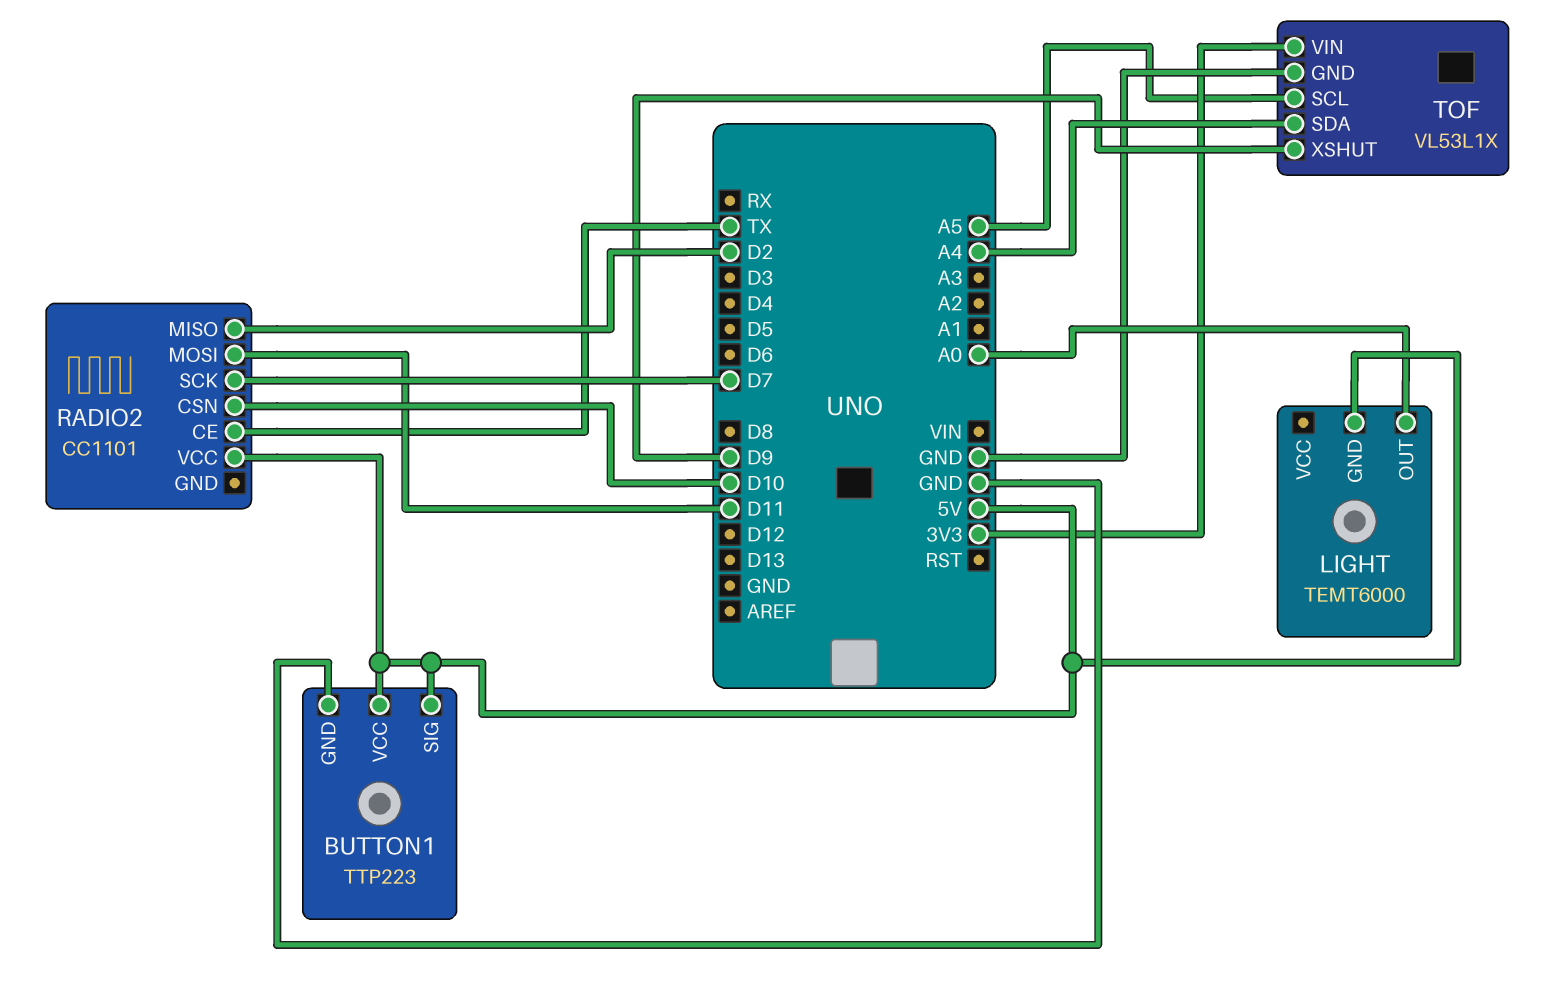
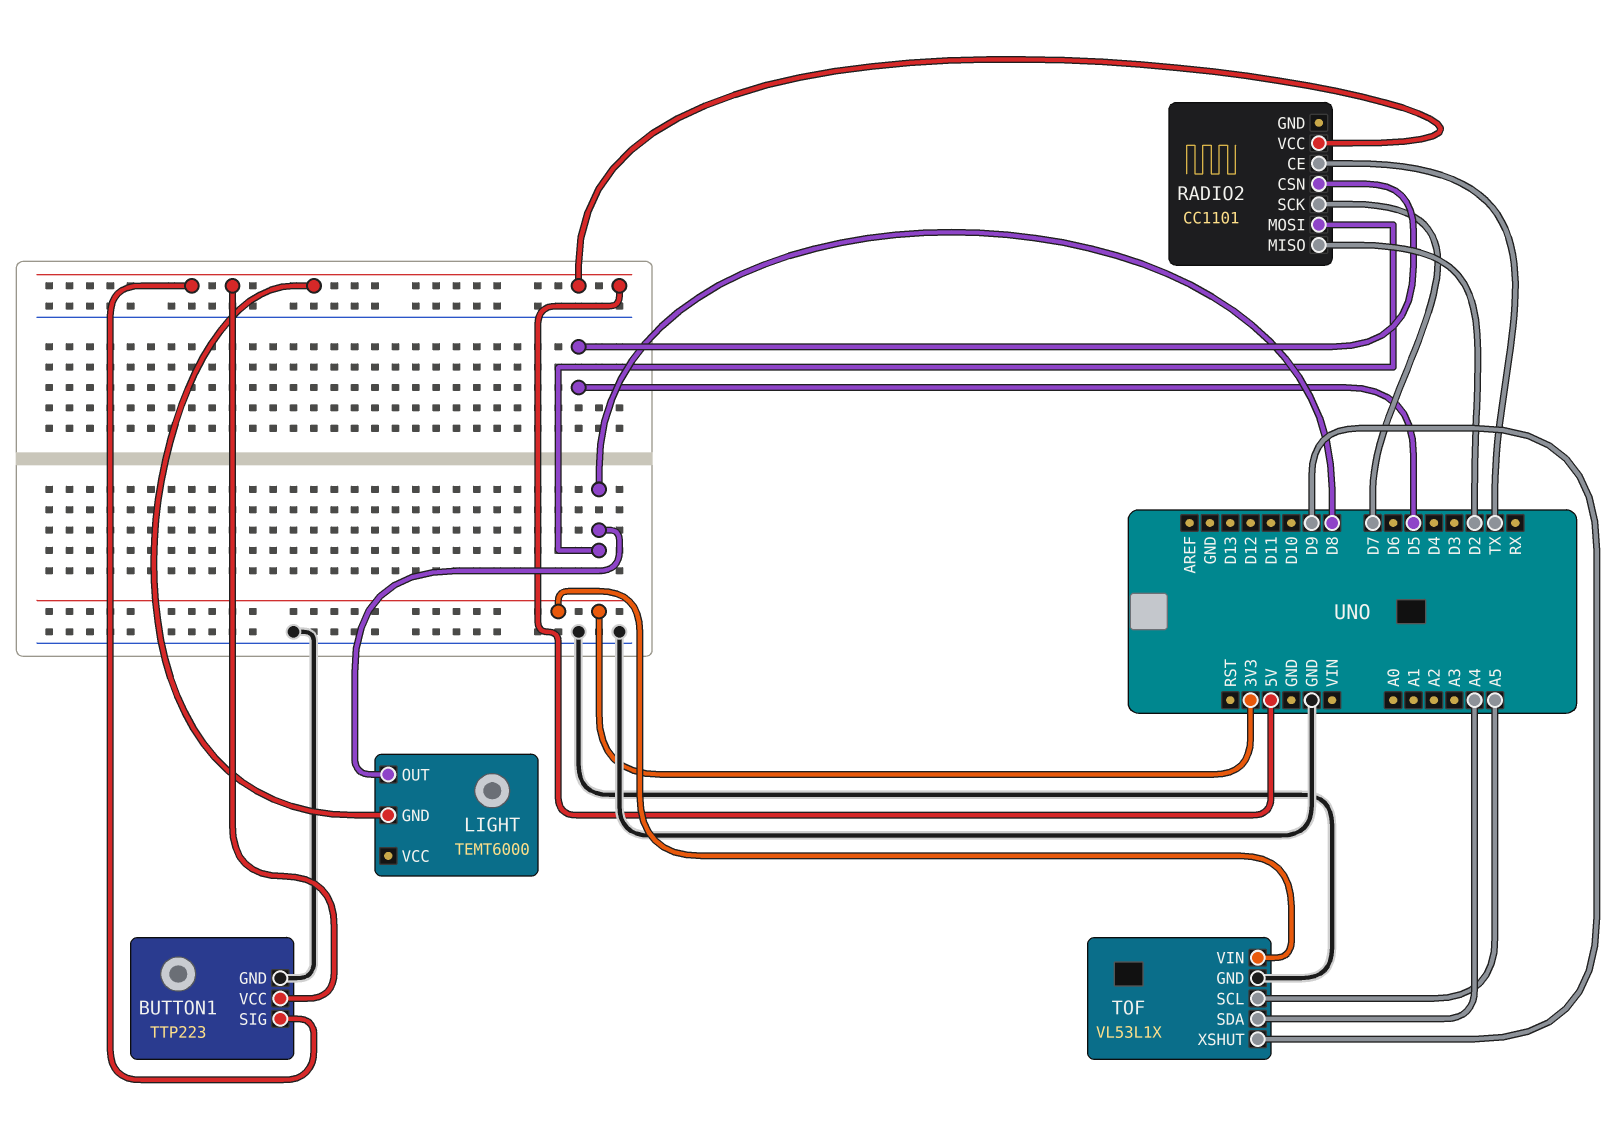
LIGHT pin OUT: A0 -> D8
RADIO2 pin CSN: D10 -> D5
RADIO2 pin MOSI: D11 -> D8

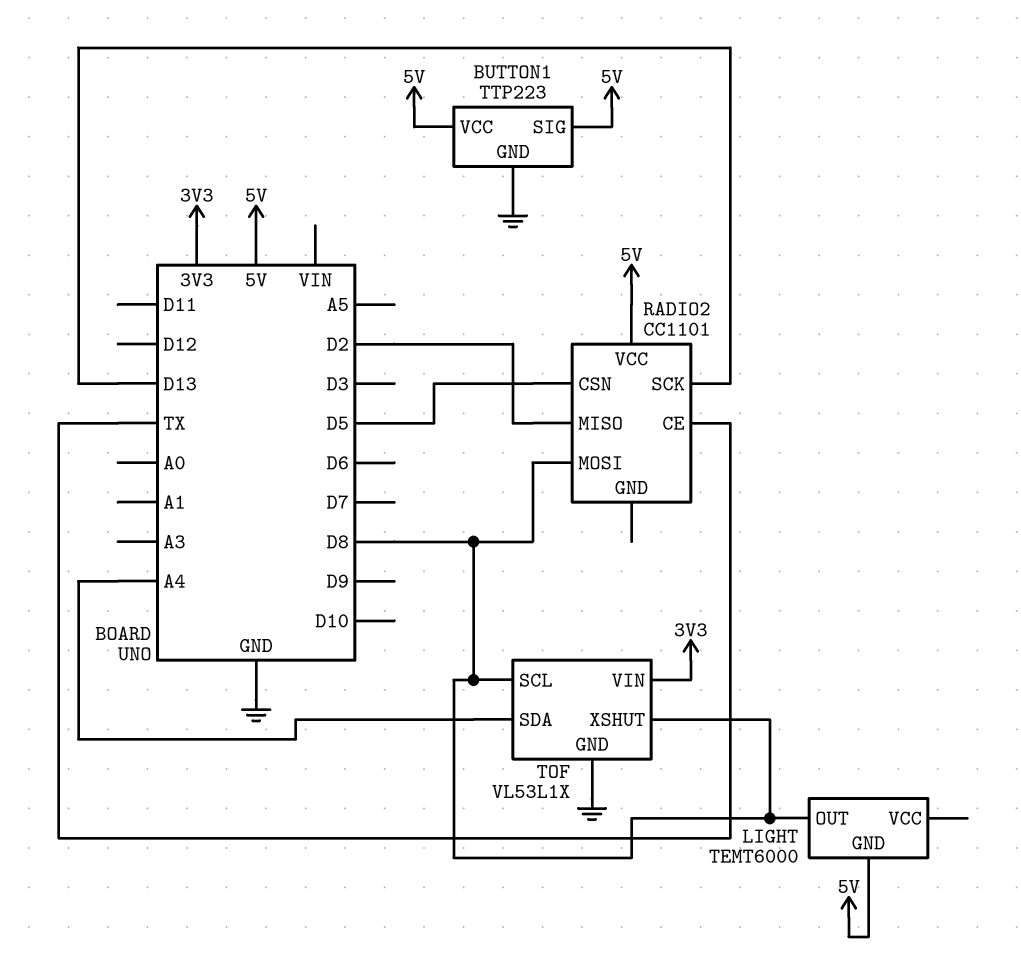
RADIO2 pin SCK: D7 -> D13
TOF pin SCL: A5 -> D8
TOF pin XSHUT: D9 -> D8

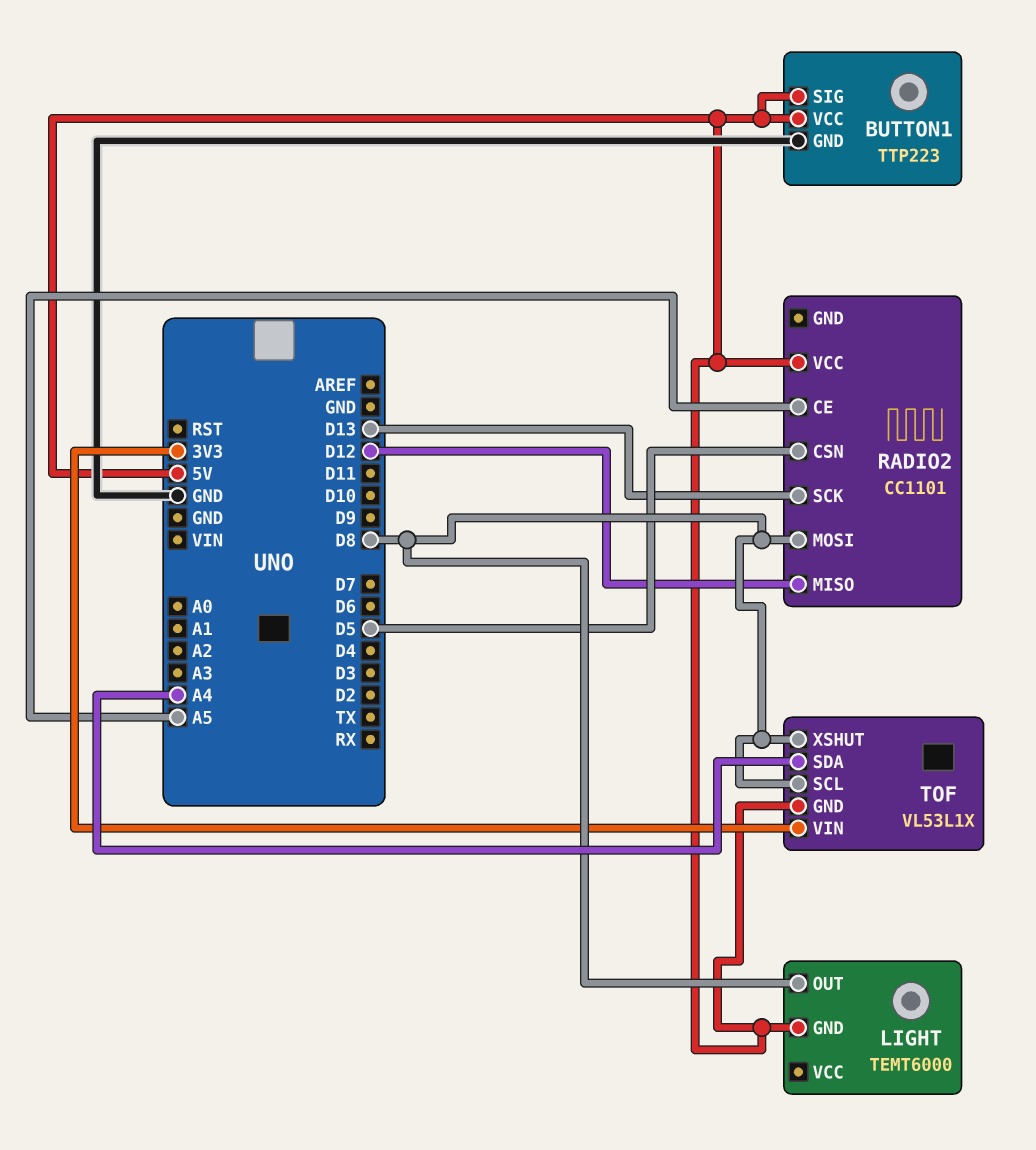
RADIO2 pin CE: TX -> A5
RADIO2 pin MISO: D2 -> D12
TOF pin GND: GND -> 5V

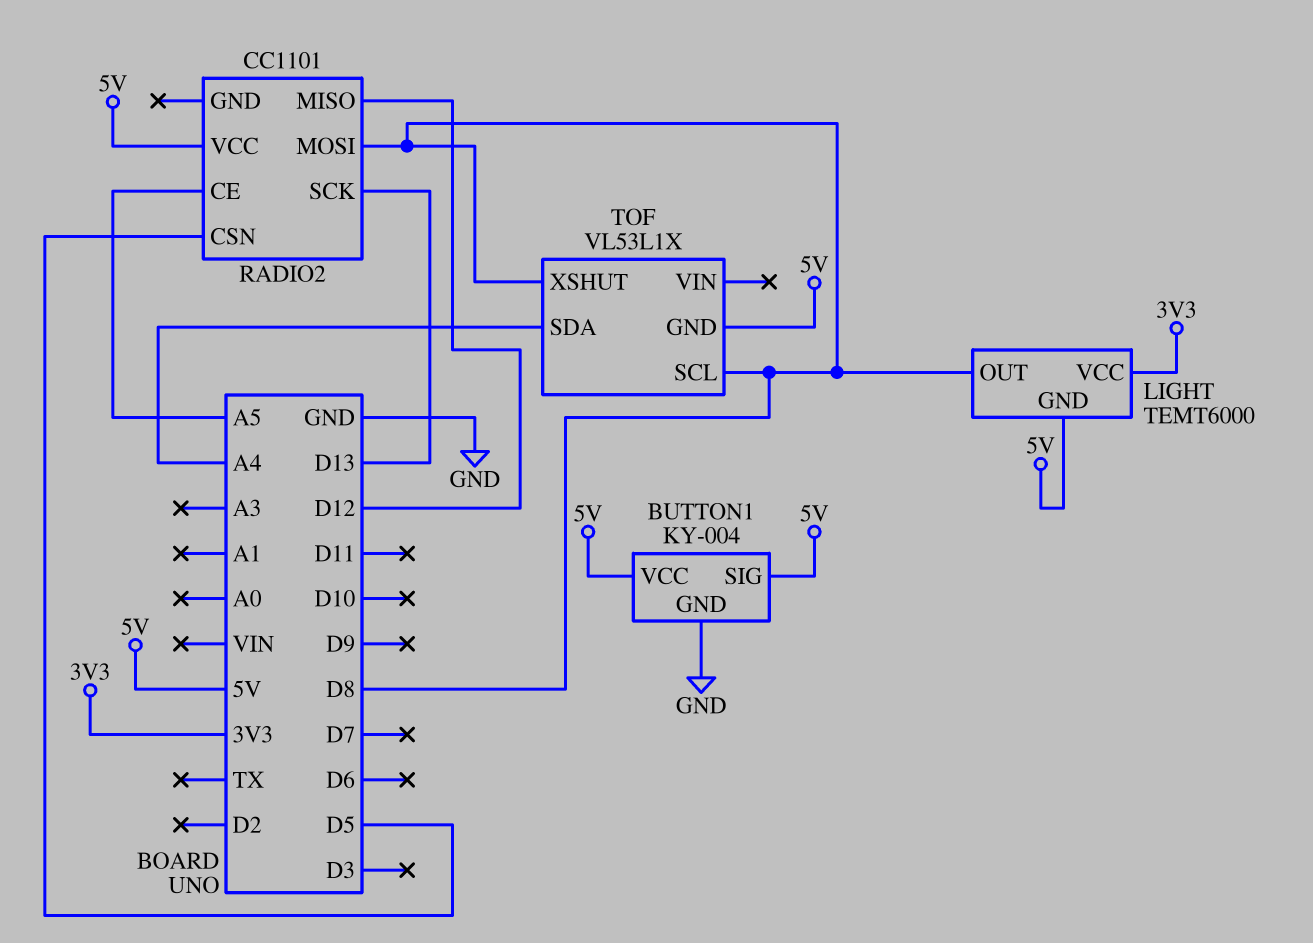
BUTTON1: TTP223 -> KY-004
LIGHT pin VCC: none -> 3V3
TOF pin VIN: 3V3 -> none

